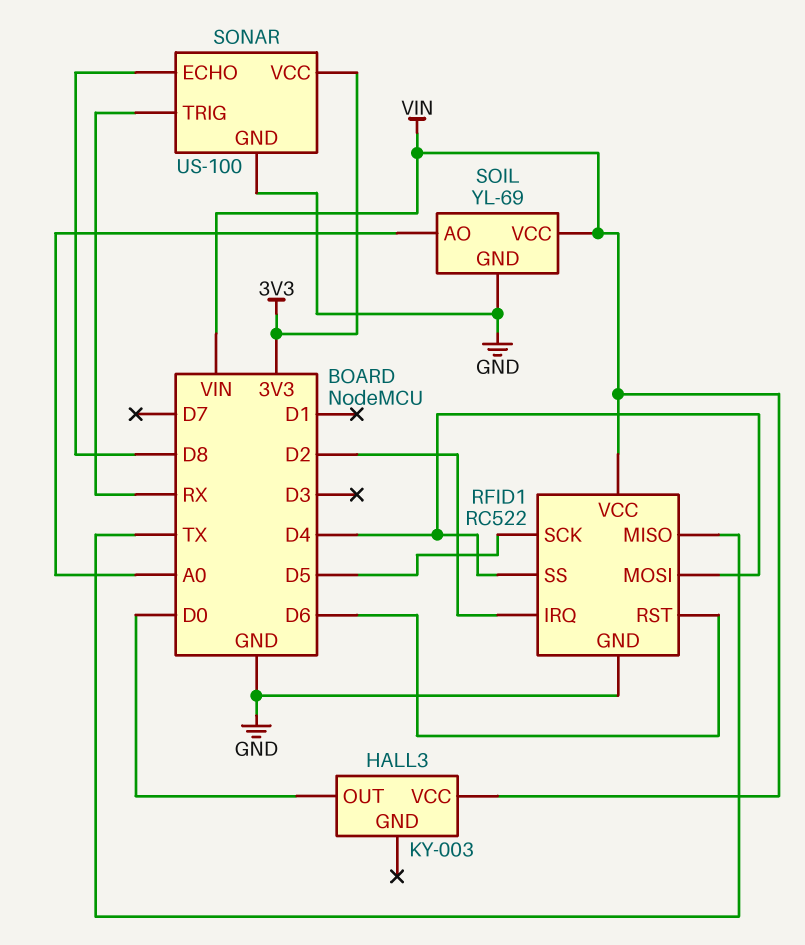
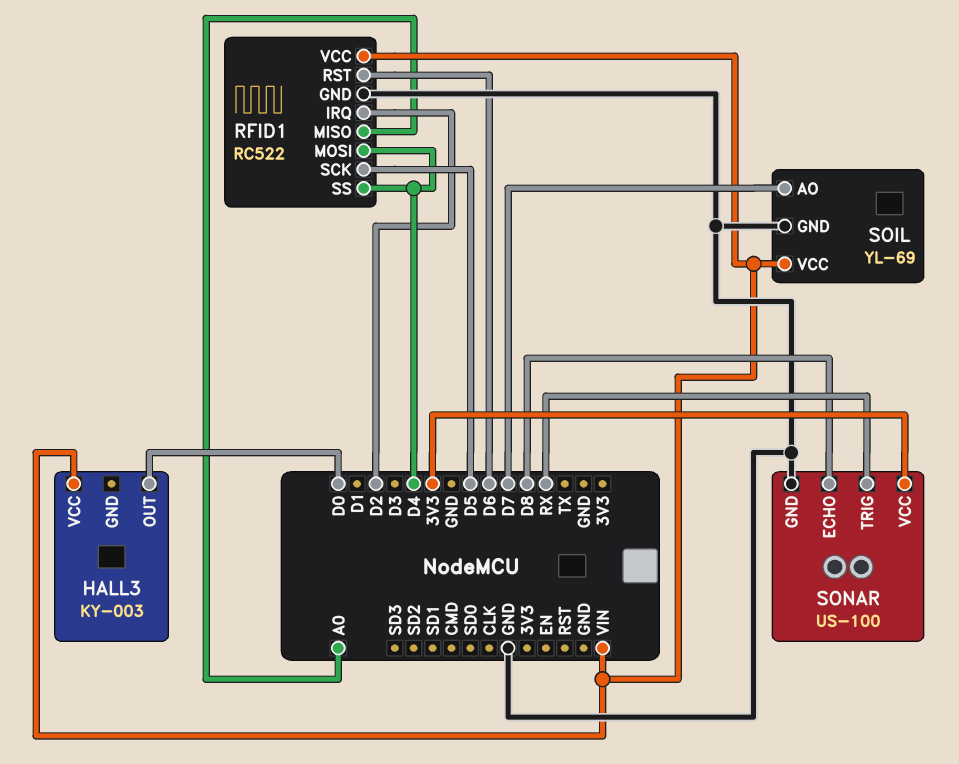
RFID1 pin MISO: TX -> A0
SOIL pin AO: A0 -> D7

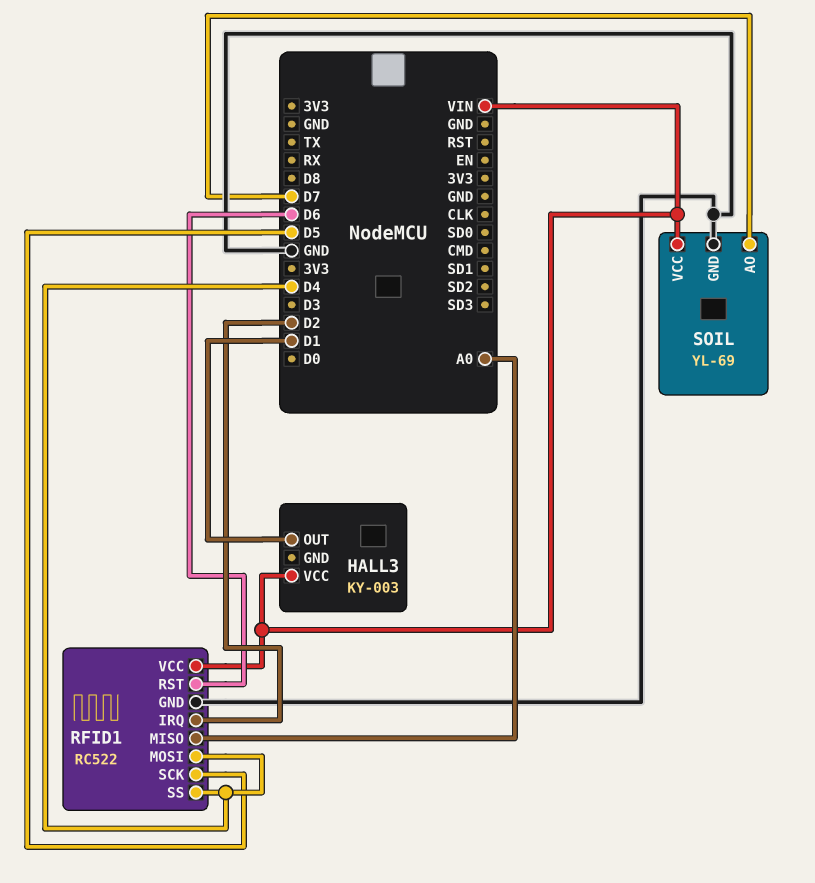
HALL3 pin OUT: D0 -> D1
SONAR: US-100 -> none
SONAR pin ECHO: D8 -> none
SONAR pin GND: GND -> none
SONAR pin TRIG: RX -> none
SONAR pin VCC: 3V3 -> none

